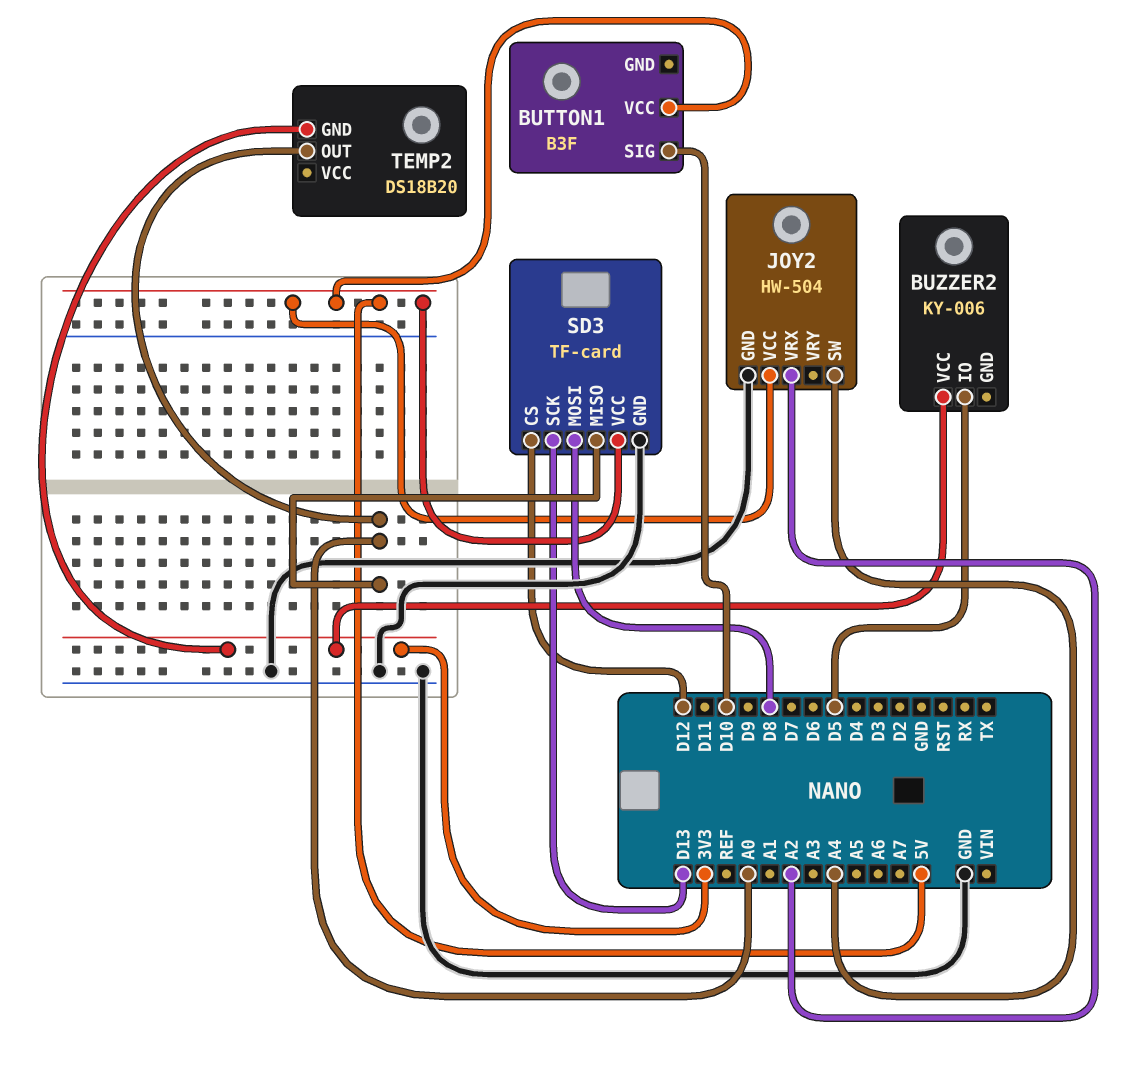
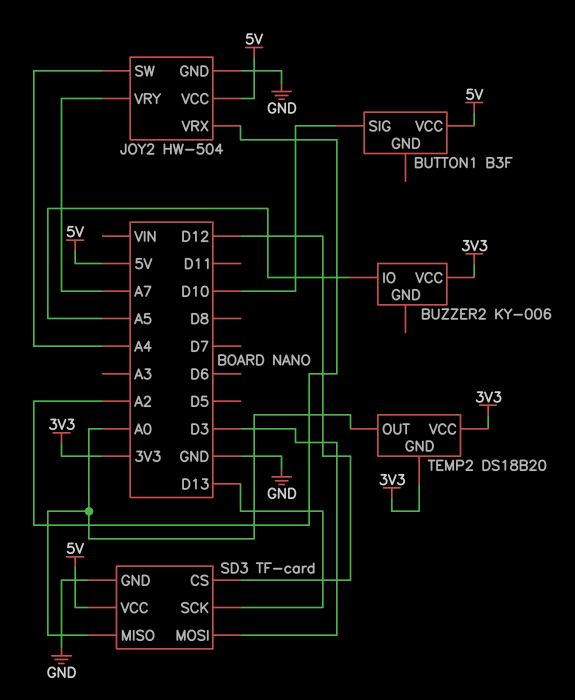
BUZZER2 pin IO: D5 -> A5
JOY2 pin VRY: none -> A7
SD3 pin MOSI: D8 -> D3
TEMP2 pin VCC: none -> 3V3

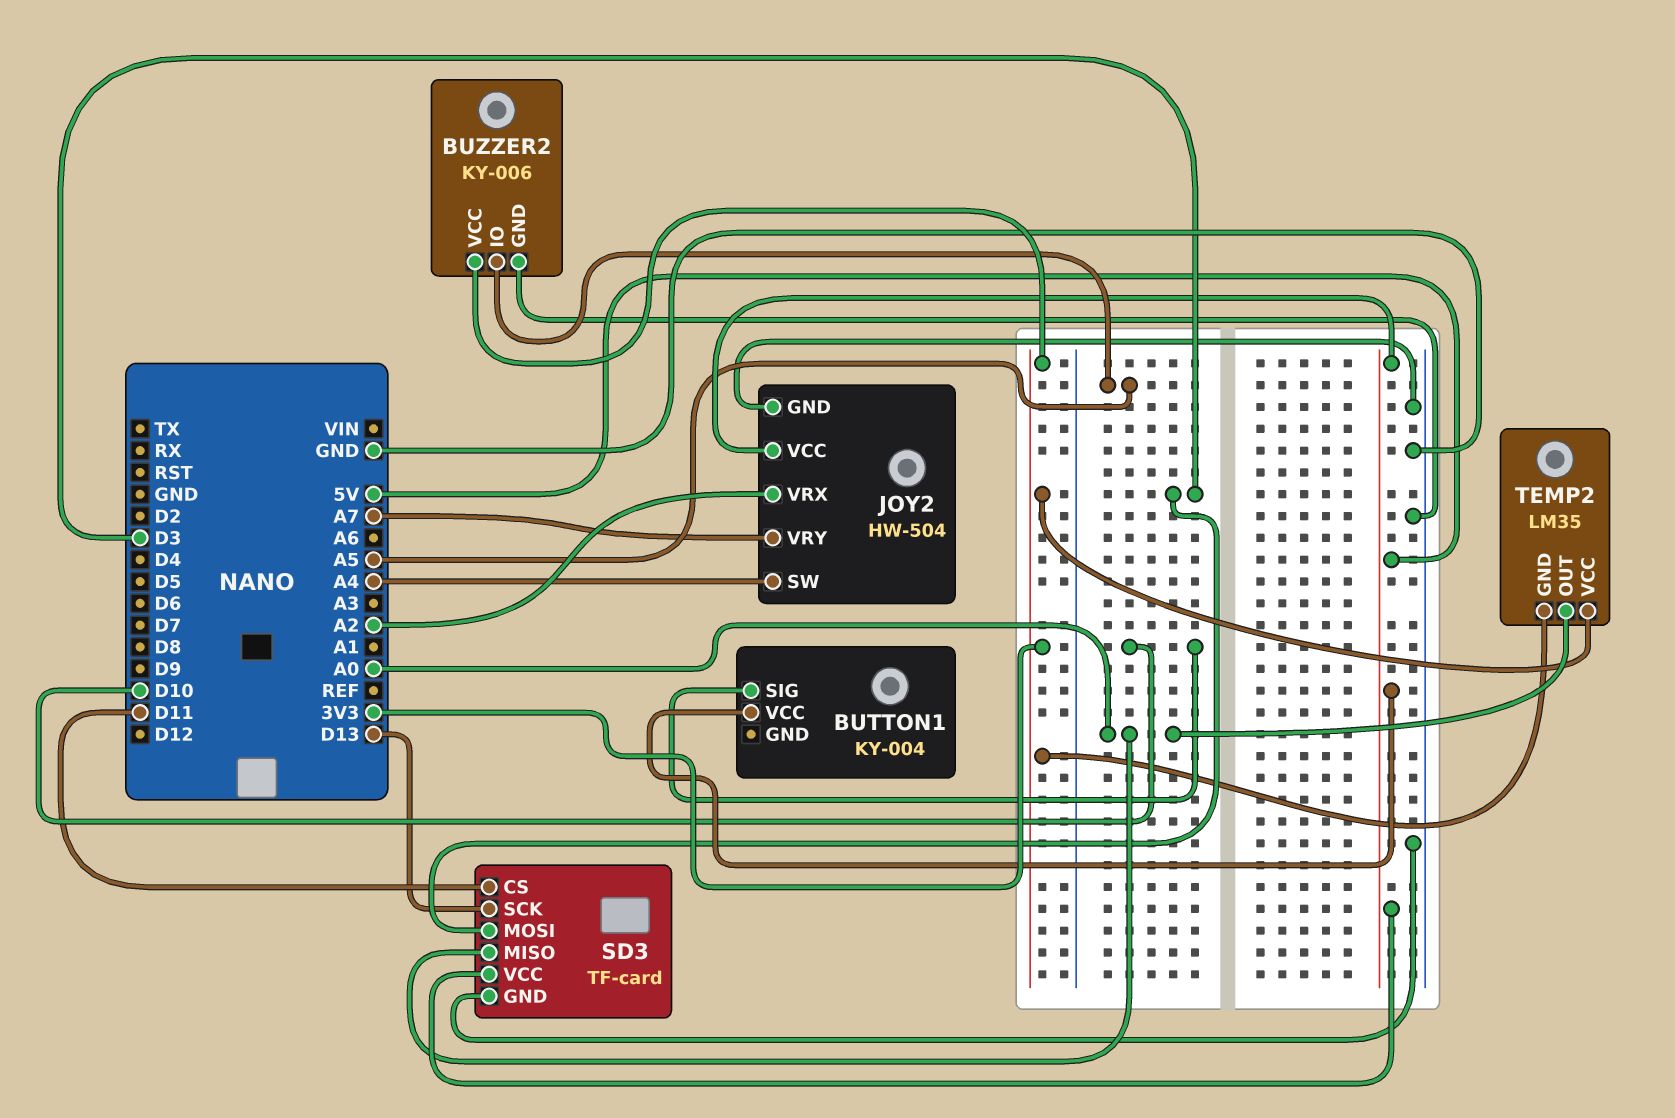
BUTTON1: B3F -> KY-004
BUZZER2 pin GND: none -> GND
SD3 pin CS: D12 -> D11
TEMP2: DS18B20 -> LM35

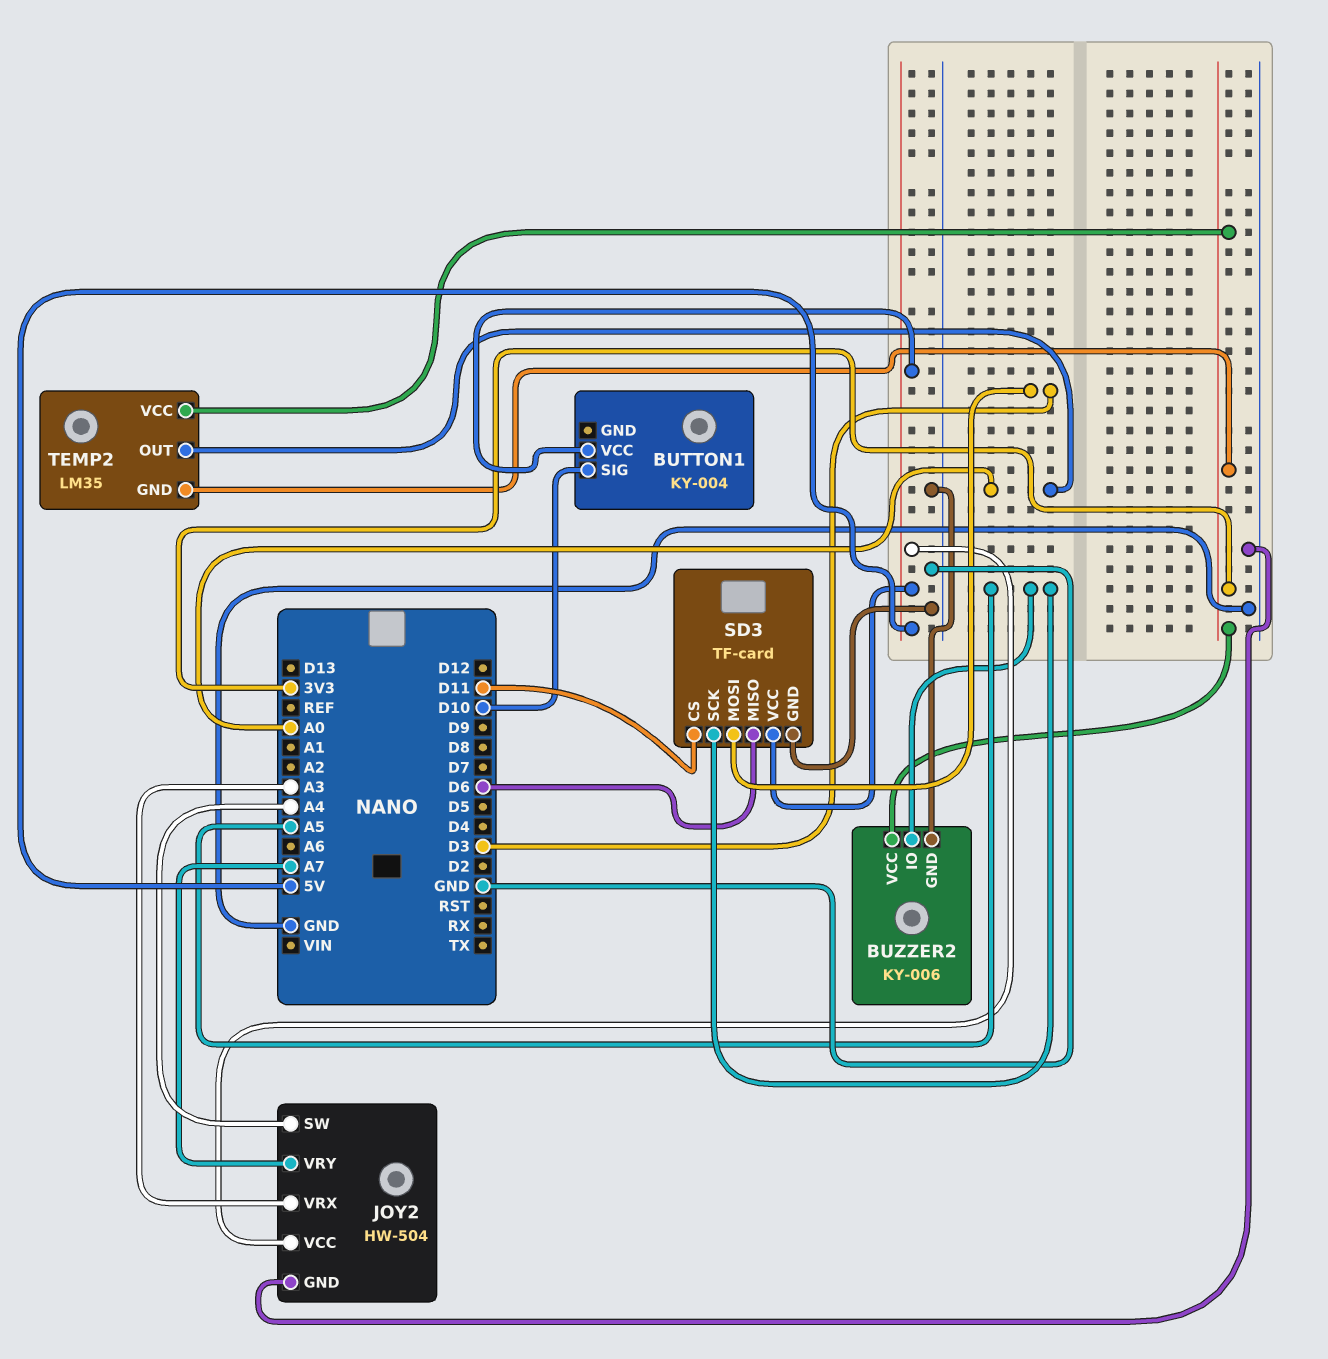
JOY2 pin VRX: A2 -> A3
SD3 pin MISO: A0 -> D6
SD3 pin SCK: D13 -> A5

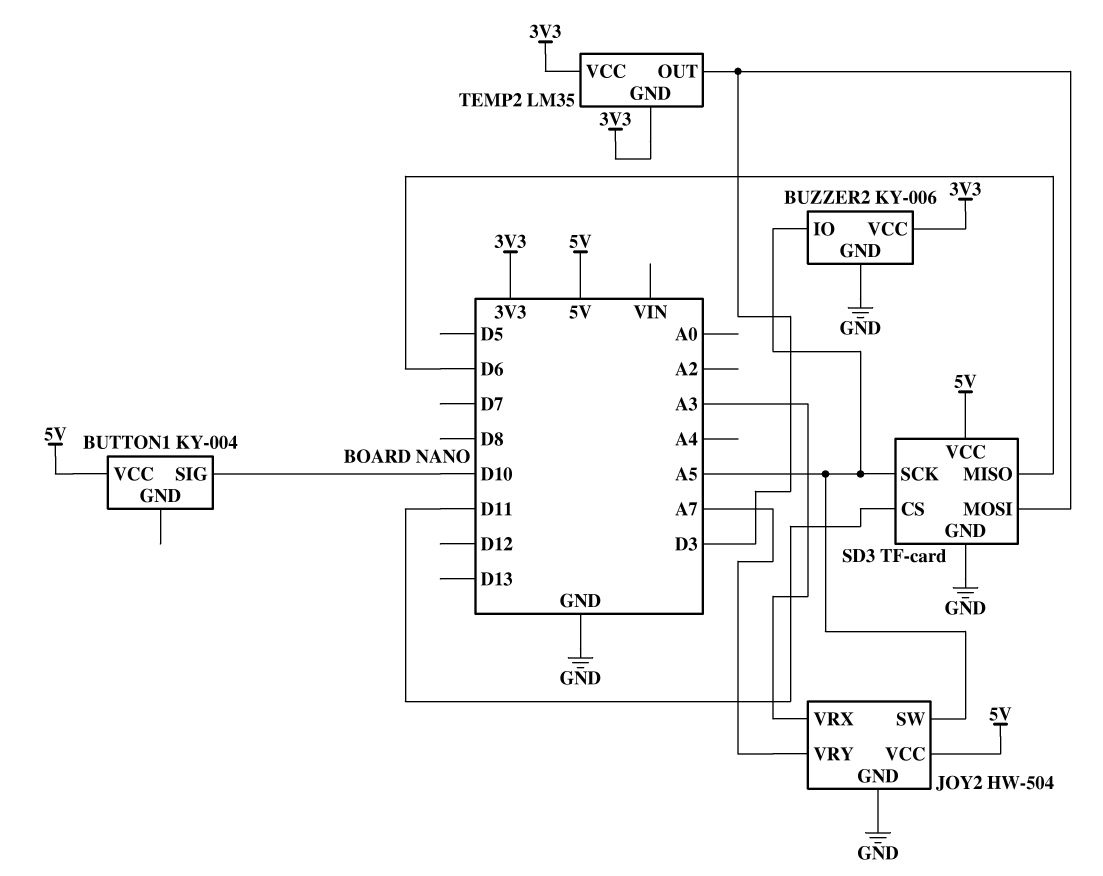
JOY2 pin SW: A4 -> A5
TEMP2 pin OUT: A0 -> D3

